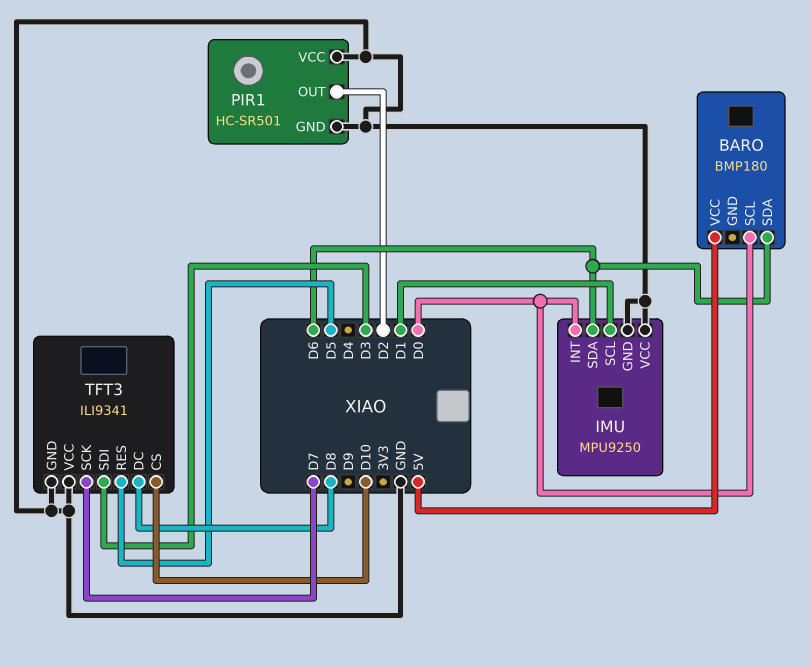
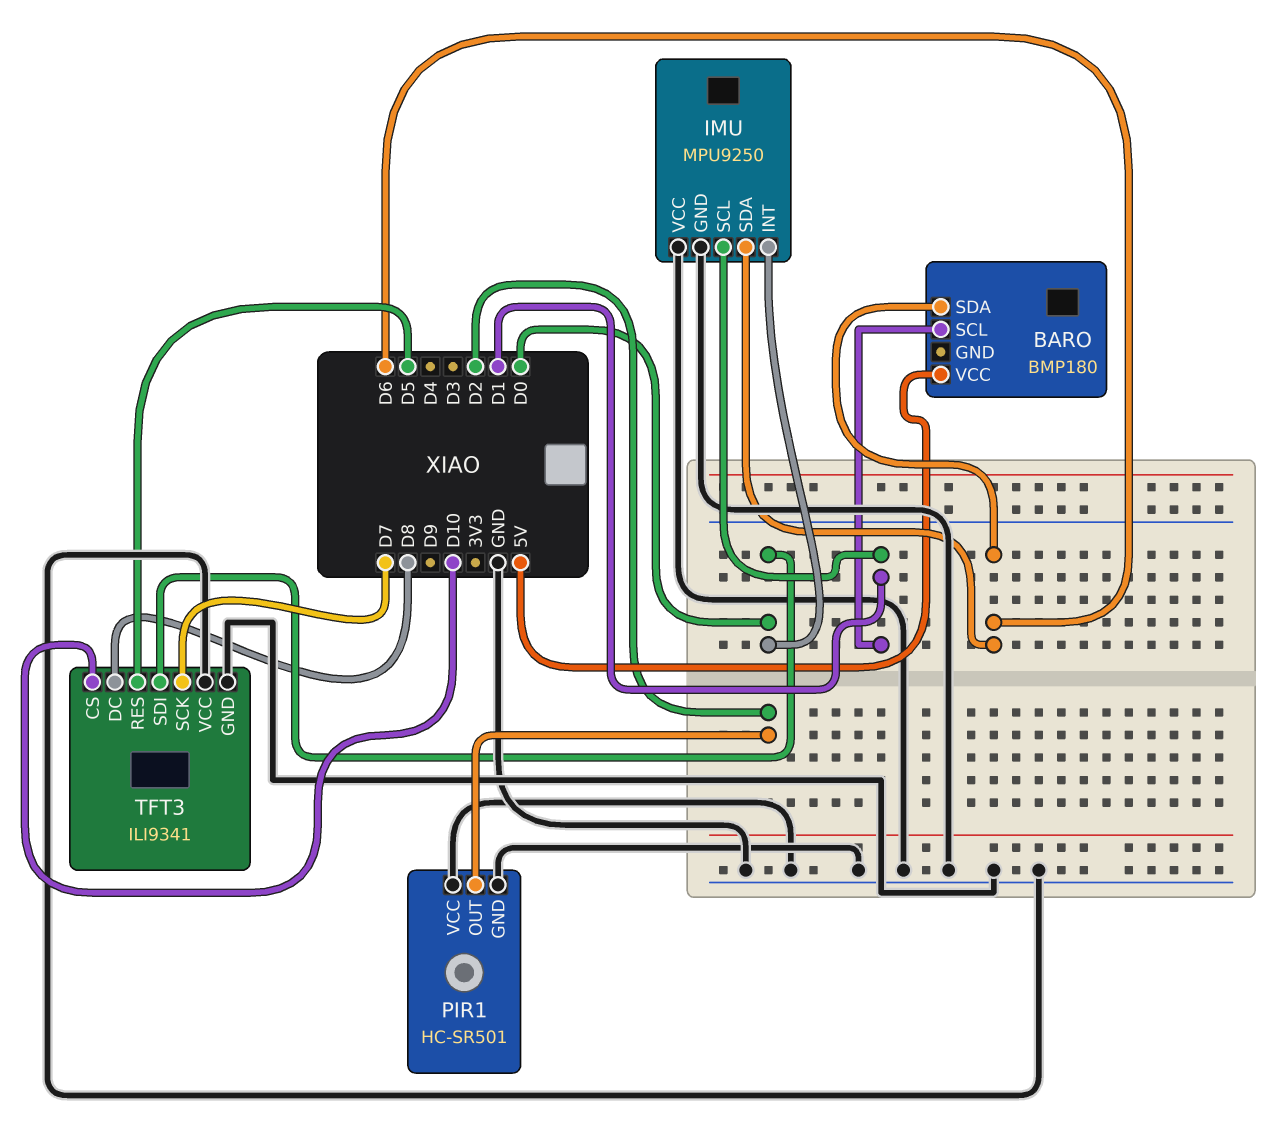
BARO pin SCL: D0 -> D1
TFT3 pin SDI: D3 -> D0

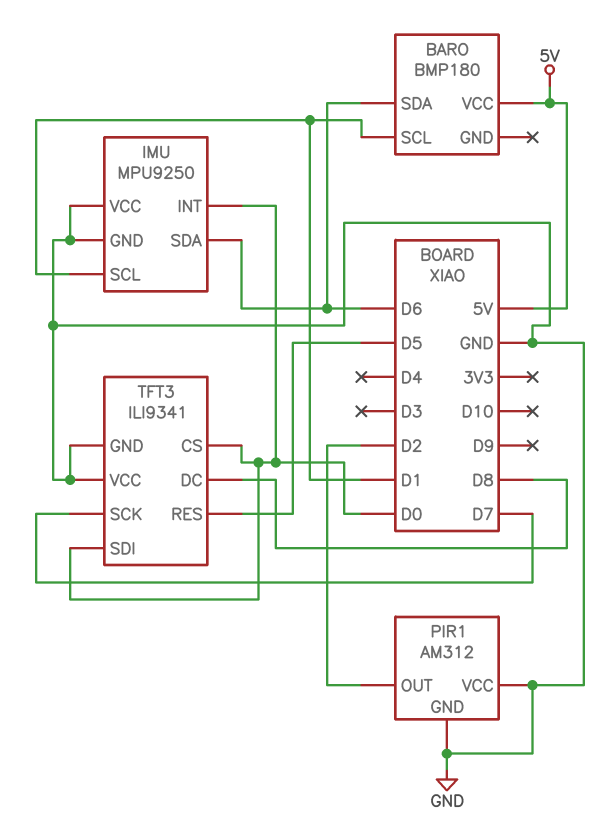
PIR1: HC-SR501 -> AM312
TFT3 pin CS: D10 -> D0

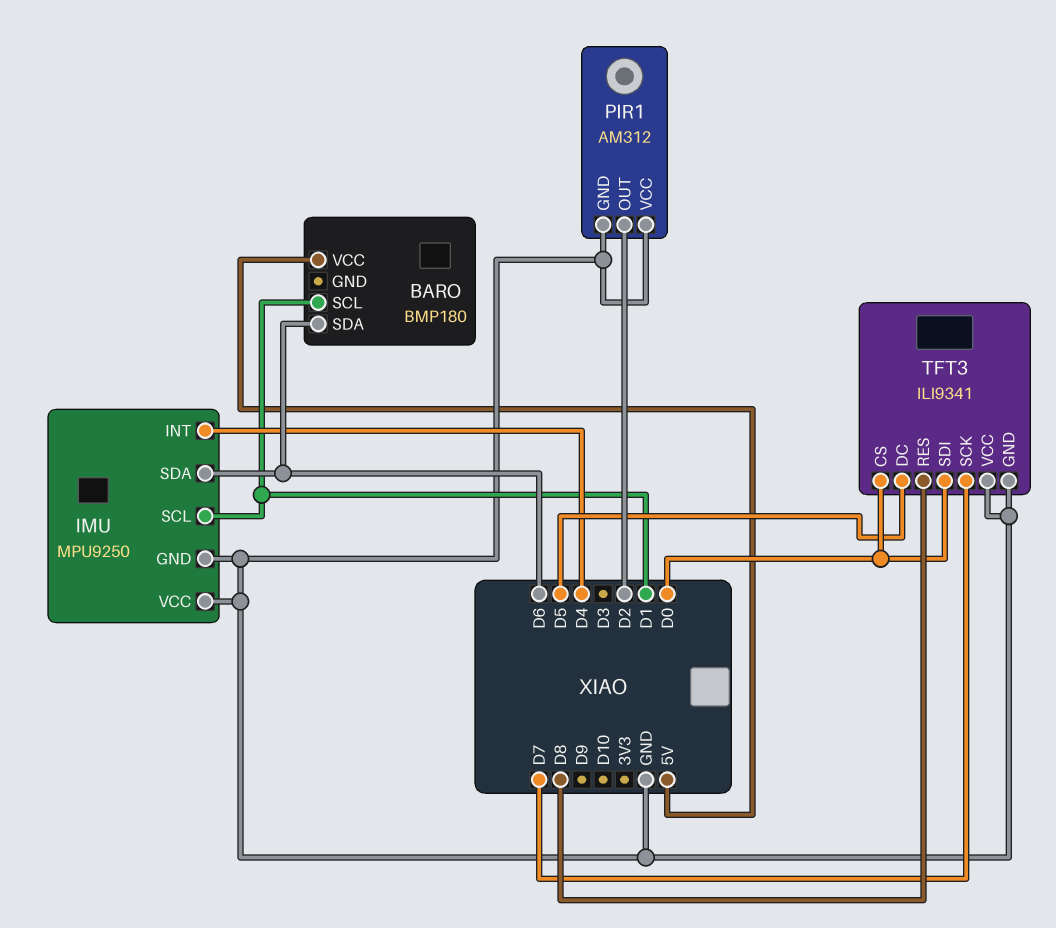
IMU pin INT: D0 -> D4
TFT3 pin DC: D8 -> D5
TFT3 pin RES: D5 -> D8

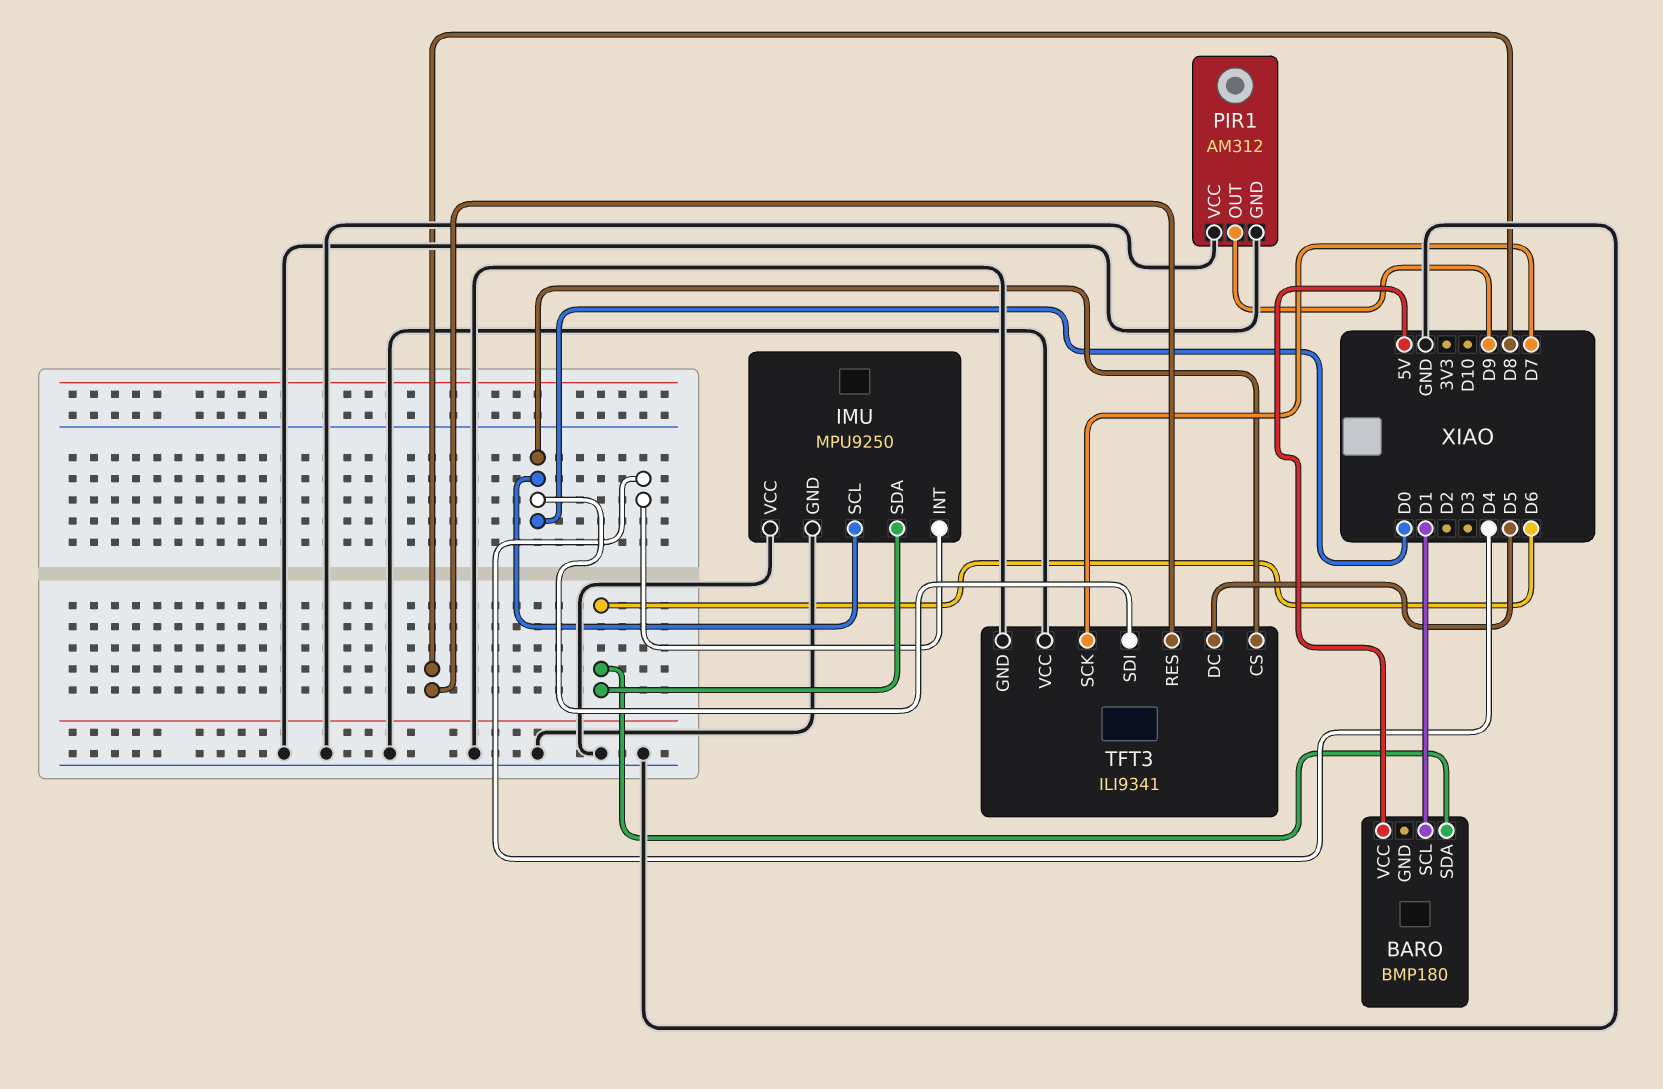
IMU pin SCL: D1 -> D0
PIR1 pin OUT: D2 -> D9

